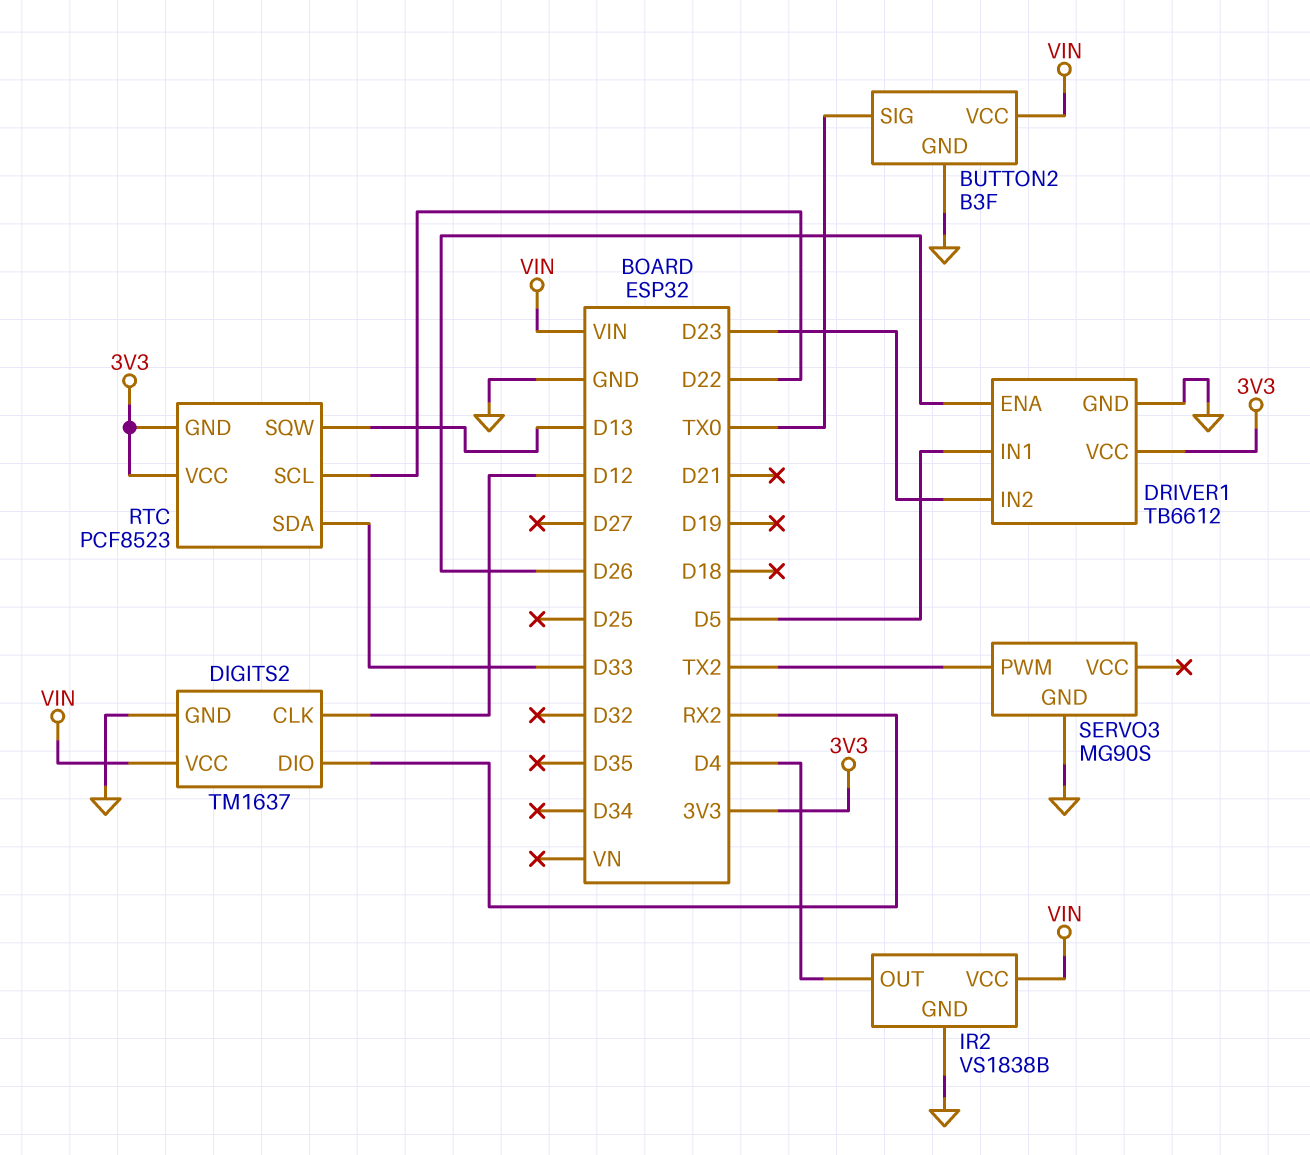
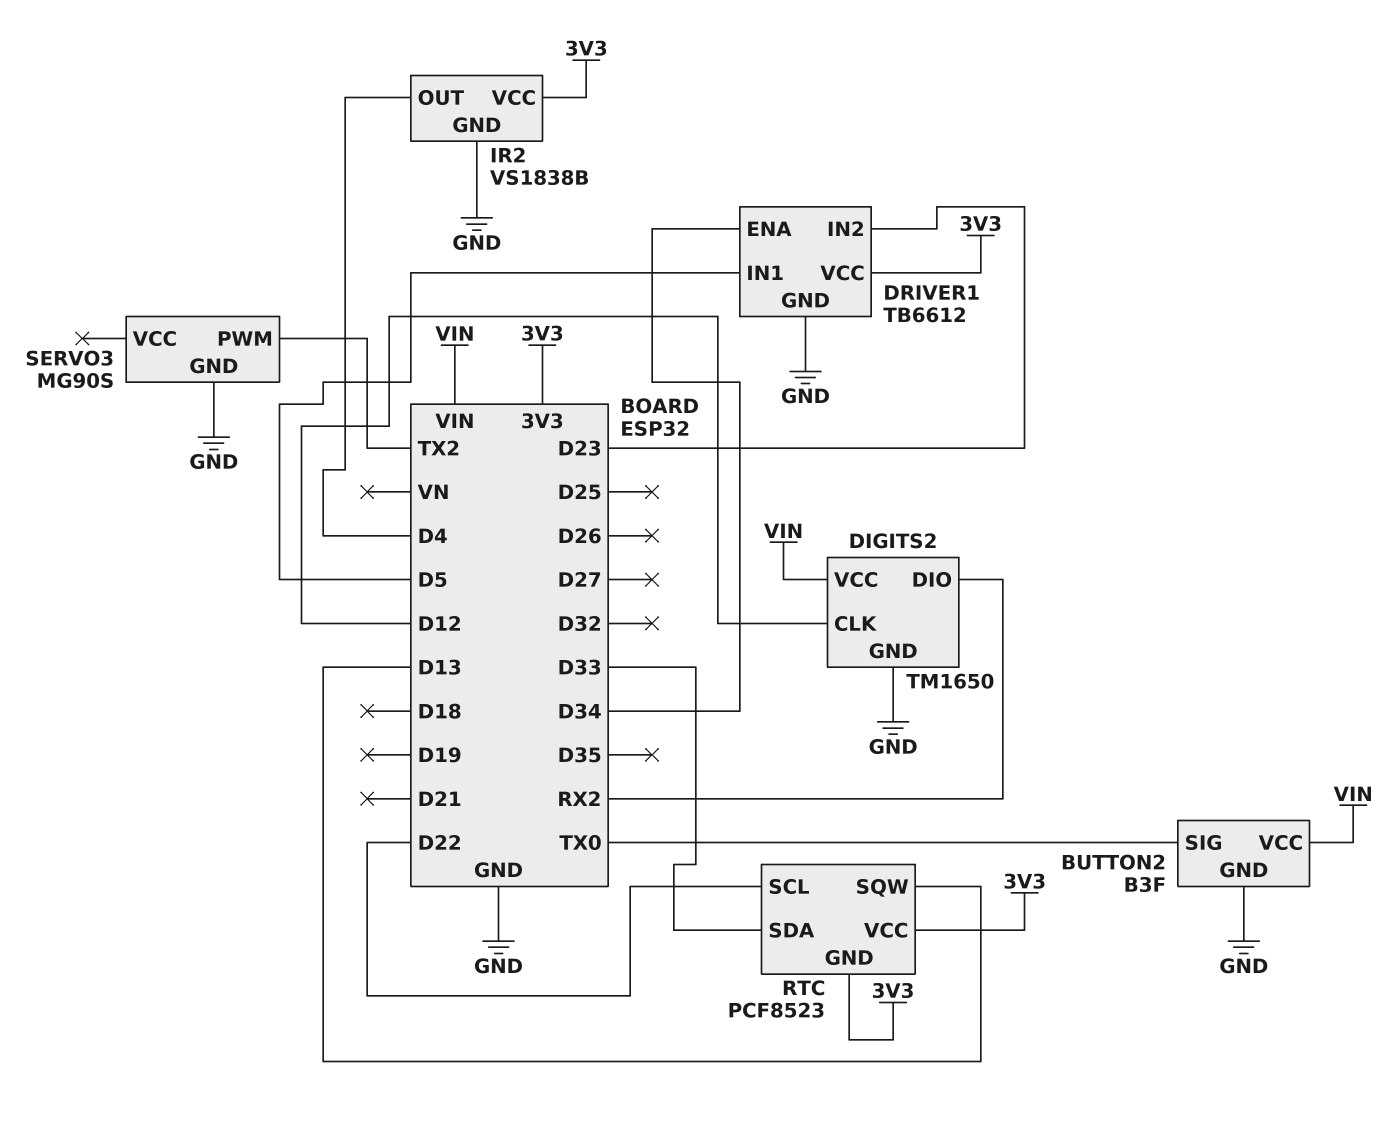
DIGITS2: TM1637 -> TM1650
DRIVER1 pin ENA: D26 -> D34
IR2 pin VCC: VIN -> 3V3

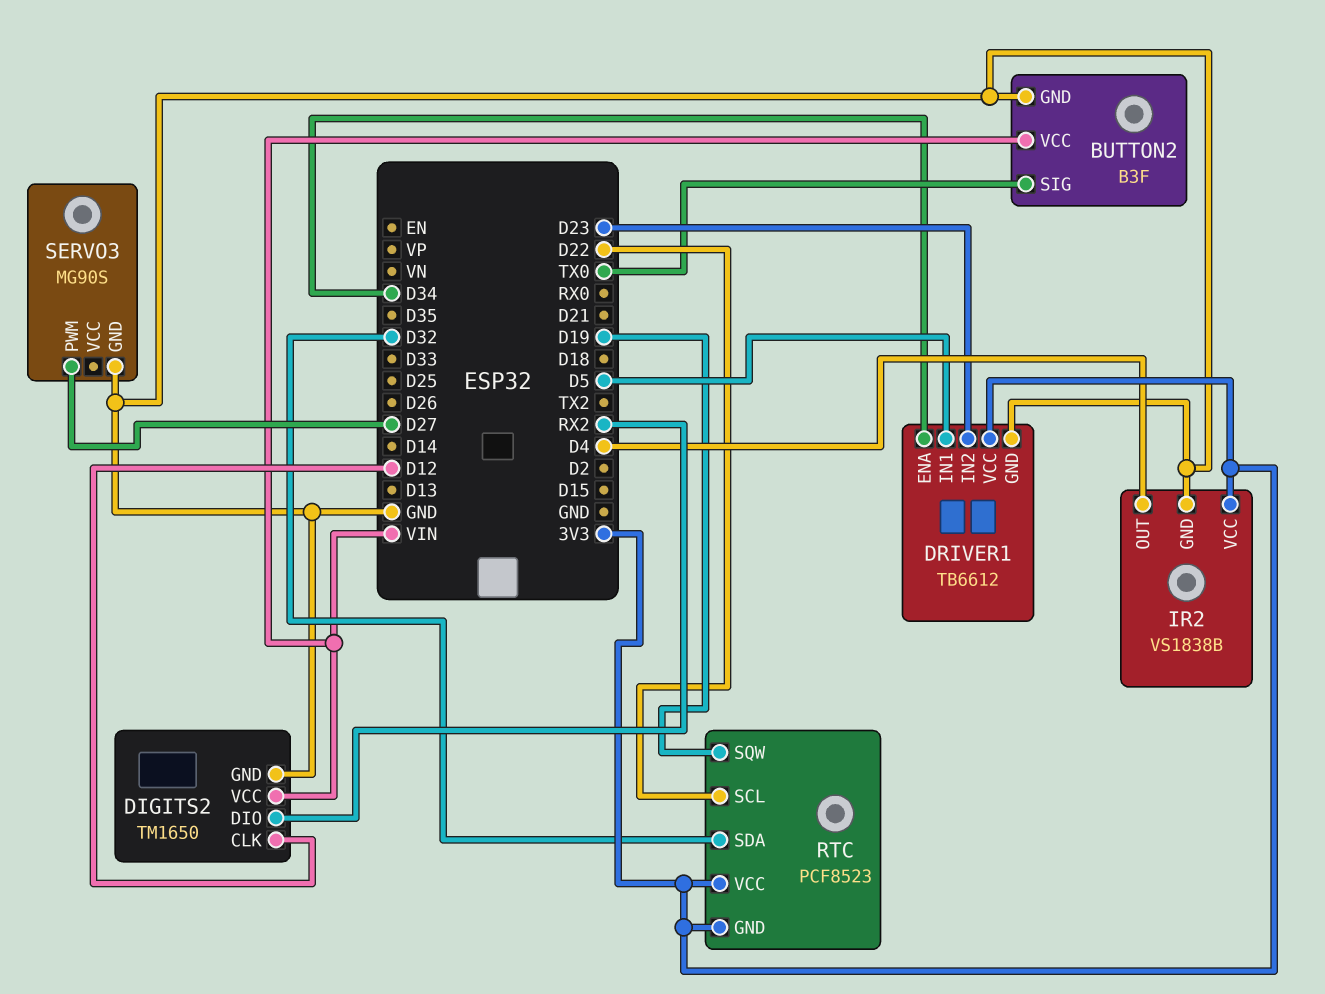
RTC pin SDA: D33 -> D32
RTC pin SQW: D13 -> D19
SERVO3 pin PWM: TX2 -> D27

